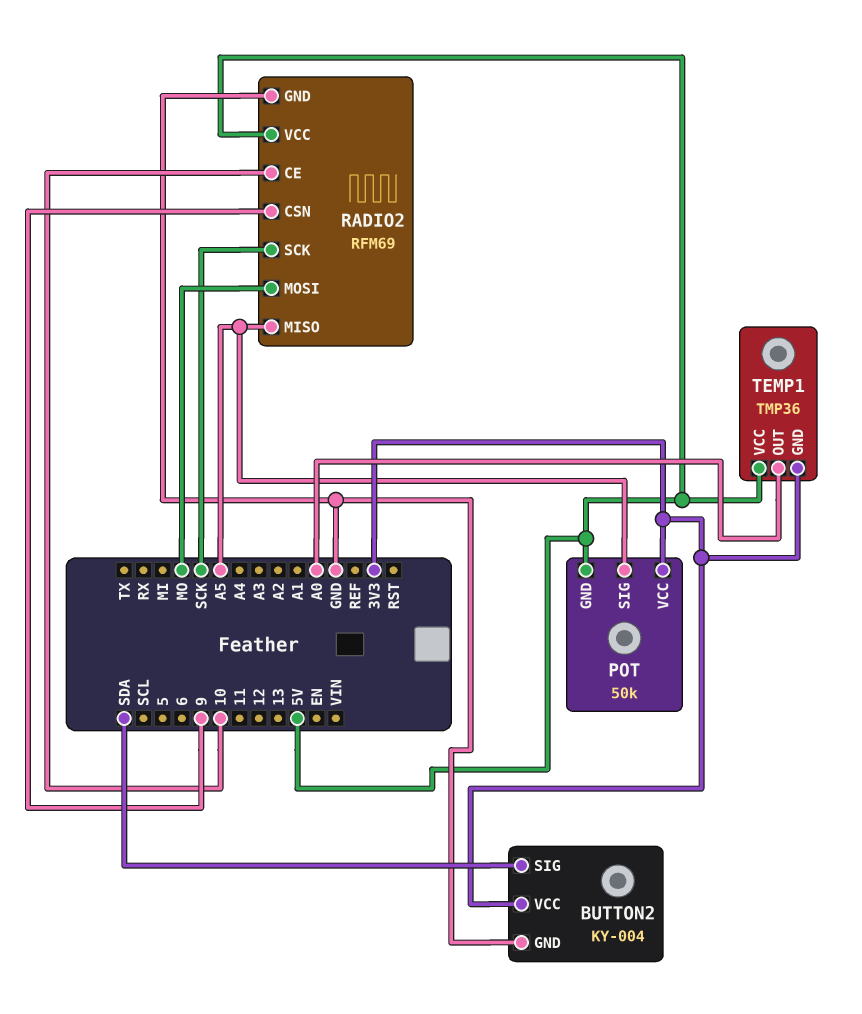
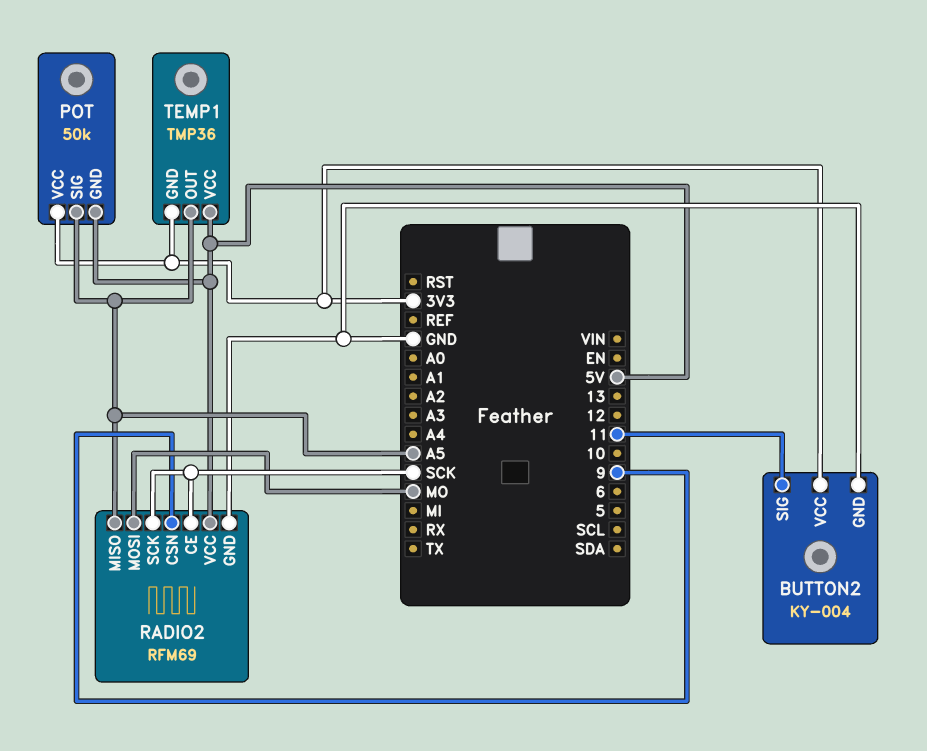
BUTTON2 pin SIG: SDA -> 11
RADIO2 pin CE: 10 -> SCK
TEMP1 pin OUT: A0 -> A5

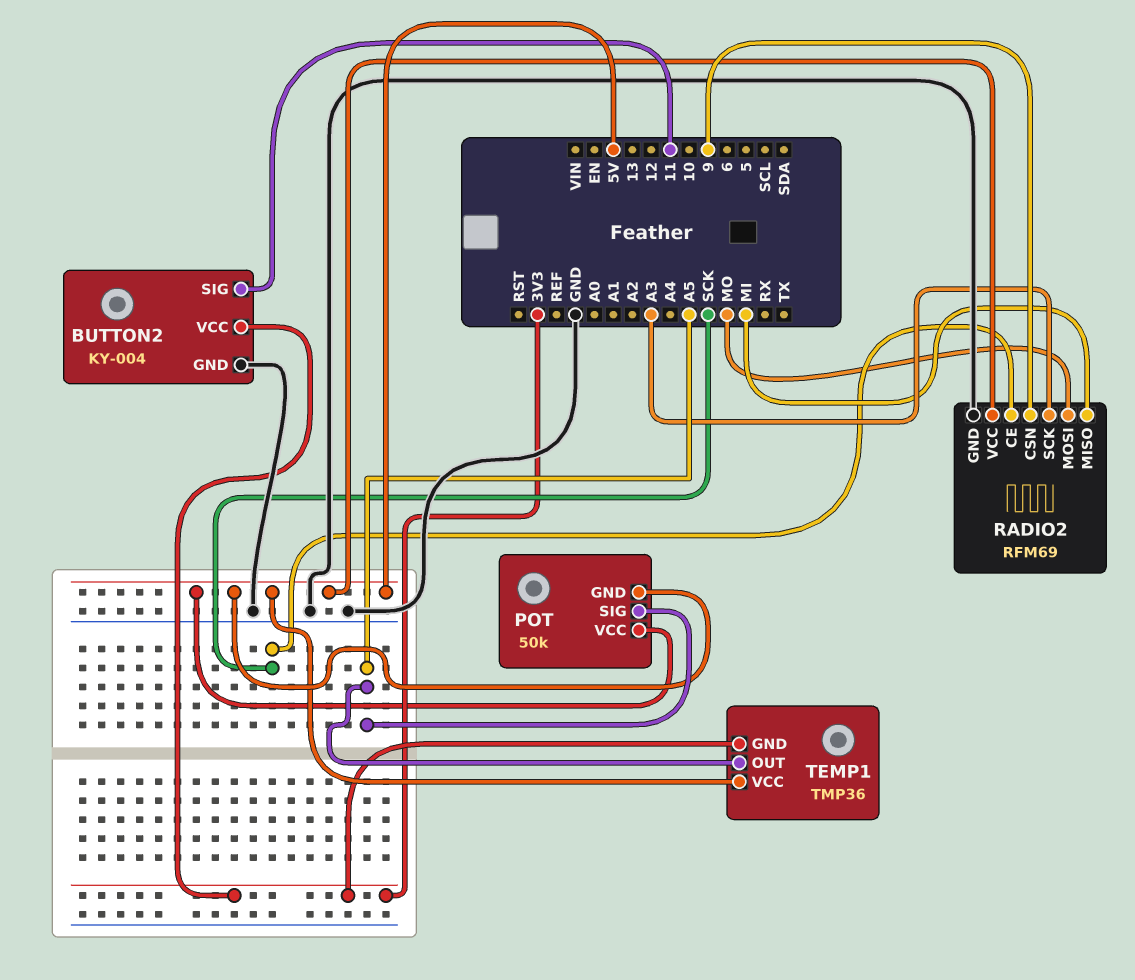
POT pin VCC: 3V3 -> 5V
RADIO2 pin MISO: A5 -> MI
RADIO2 pin SCK: SCK -> A3

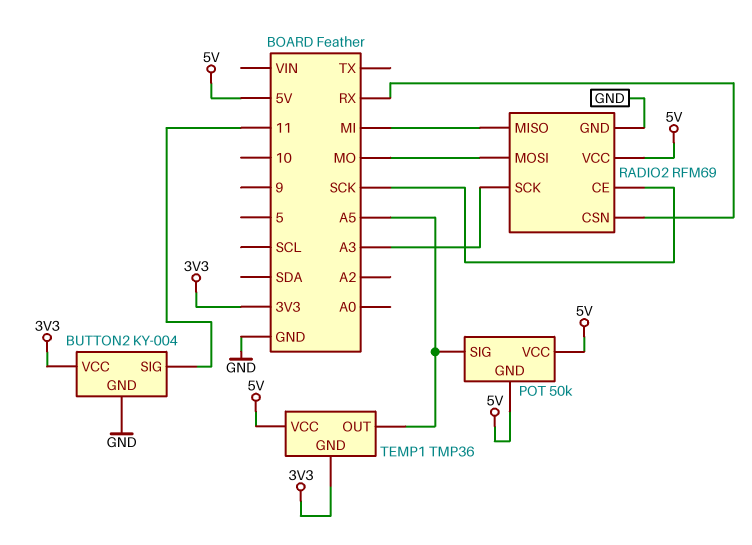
RADIO2 pin CSN: 9 -> RX

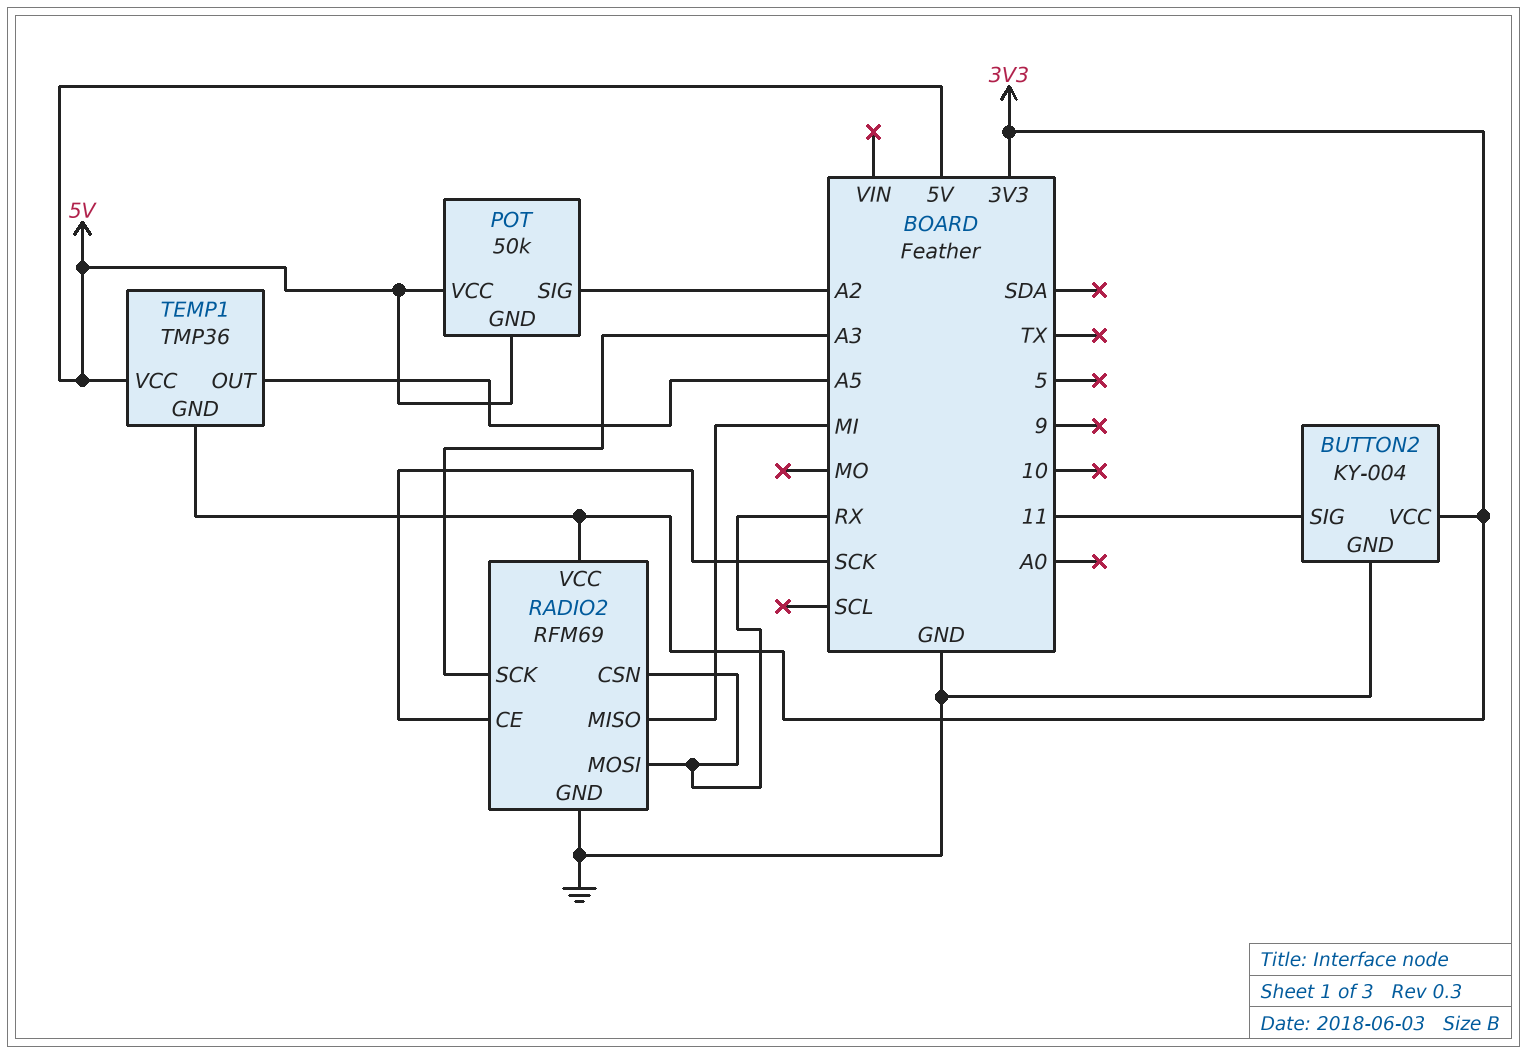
POT pin SIG: A5 -> A2
RADIO2 pin MOSI: MO -> RX
RADIO2 pin VCC: 5V -> 3V3

